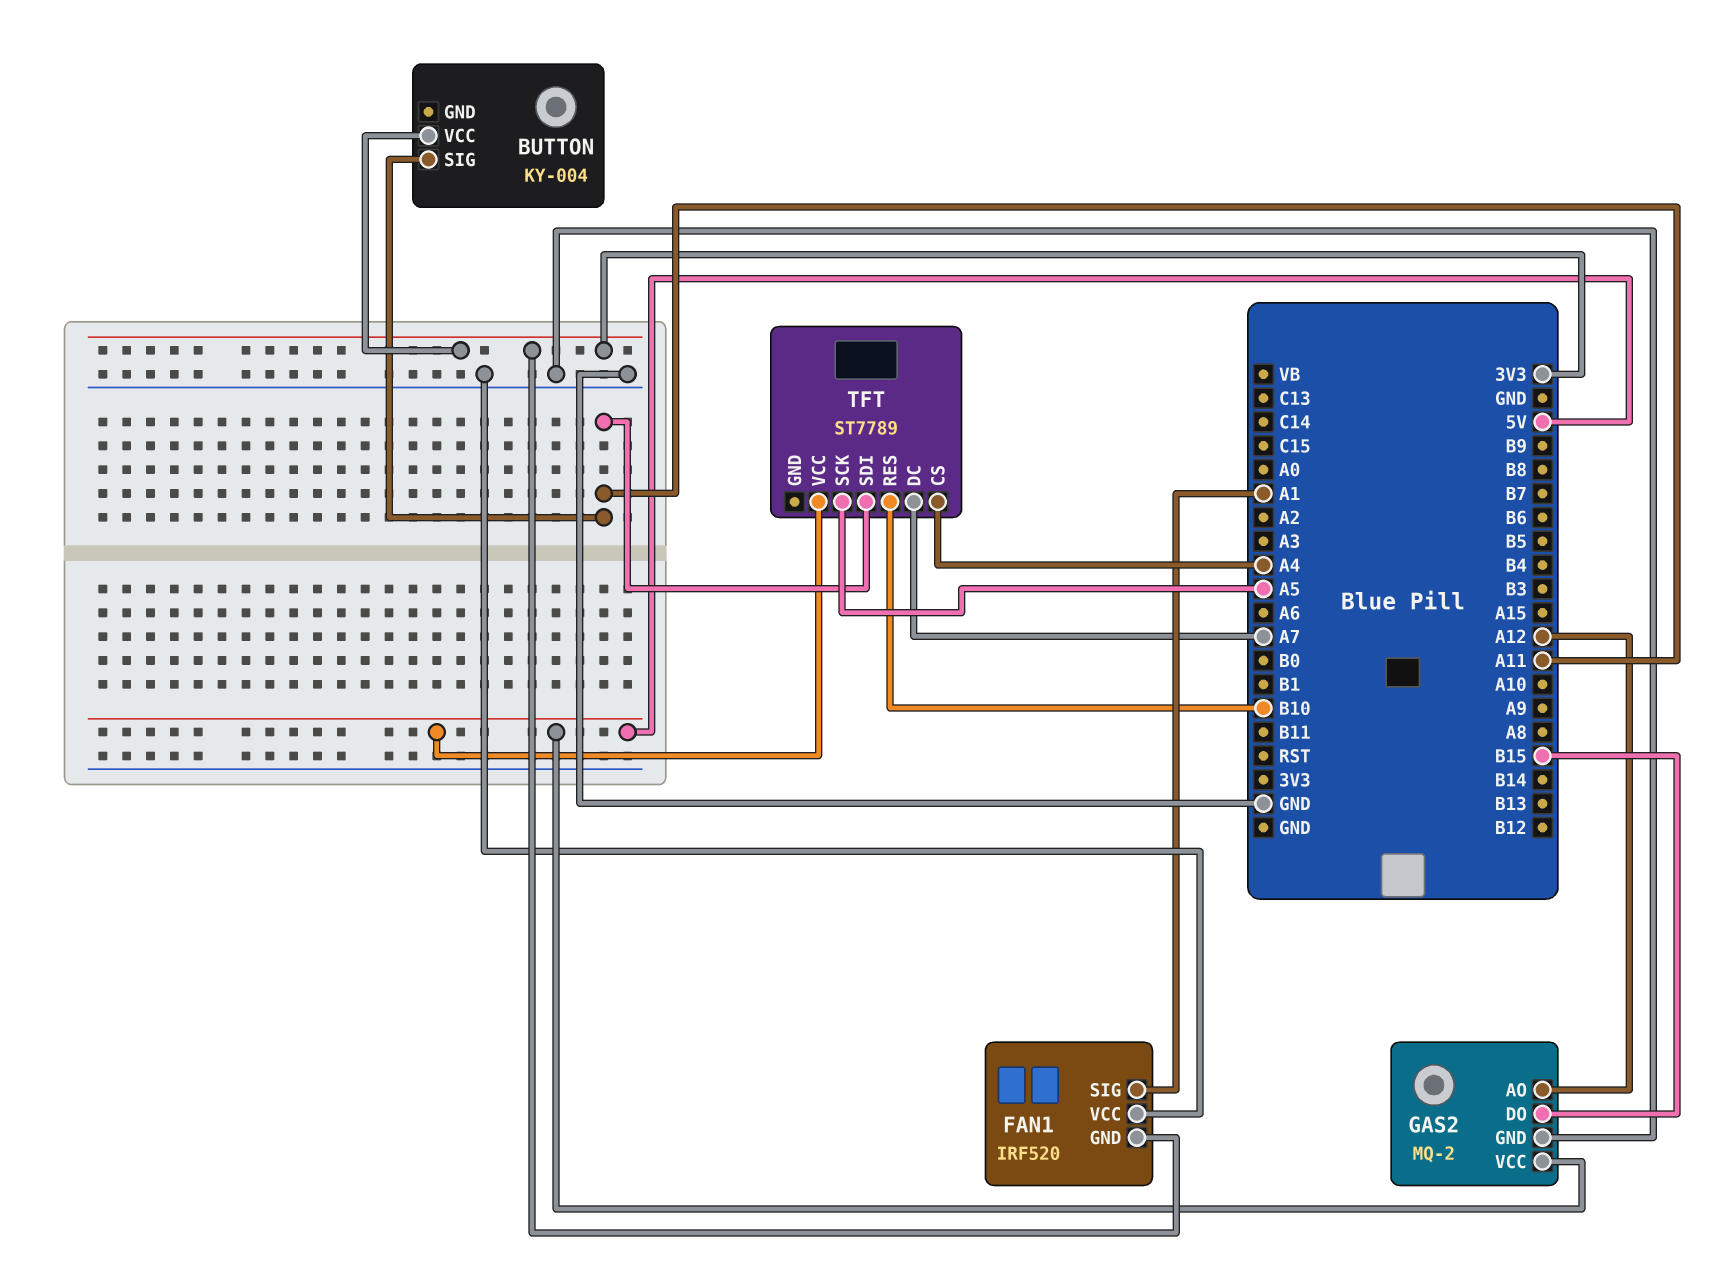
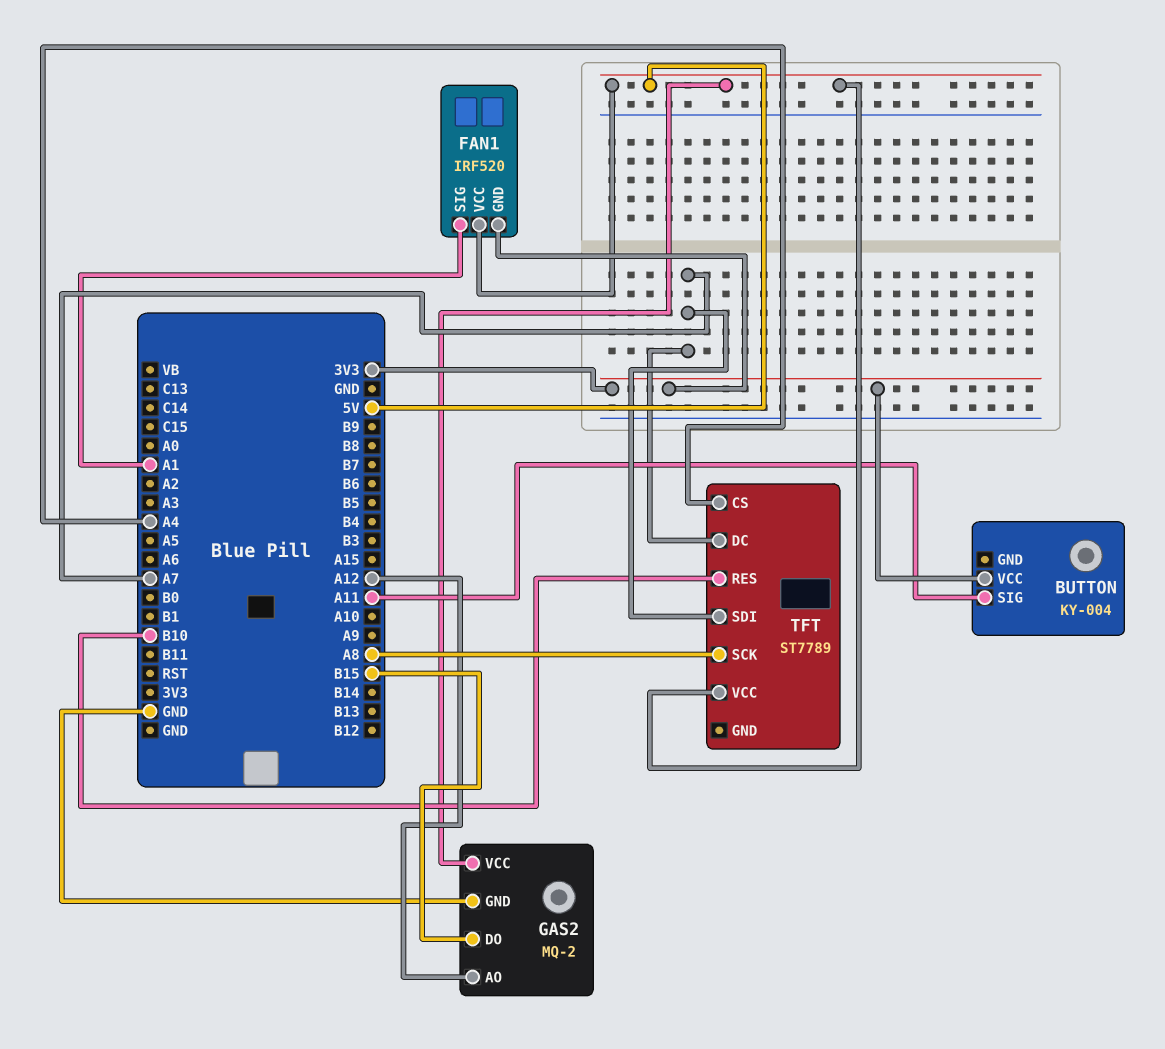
FAN1 pin VCC: GND -> 5V
TFT pin SCK: A5 -> A8
TFT pin SDI: A11 -> A7

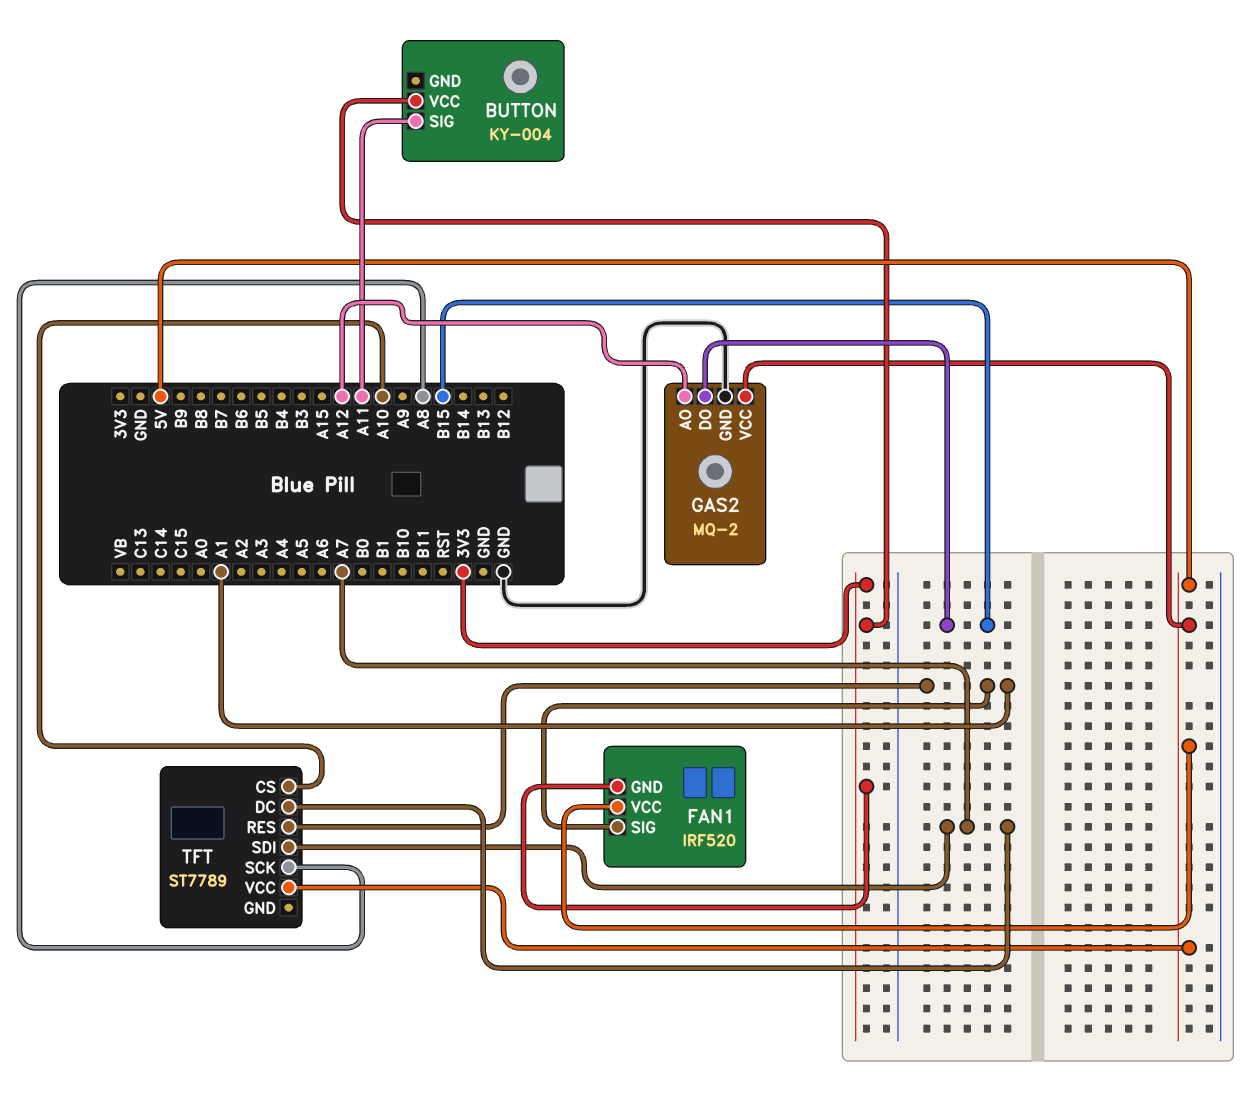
TFT pin CS: A4 -> A10
TFT pin RES: B10 -> A1

